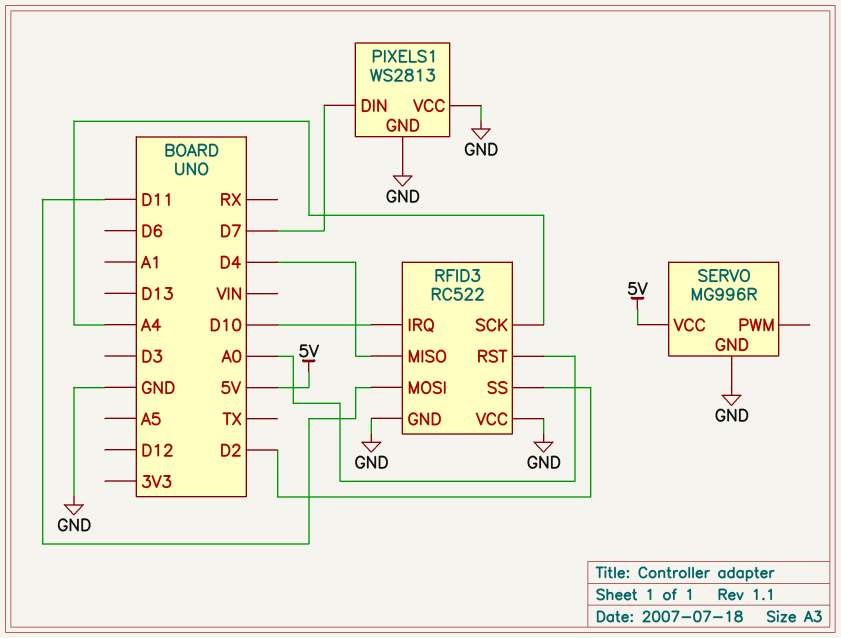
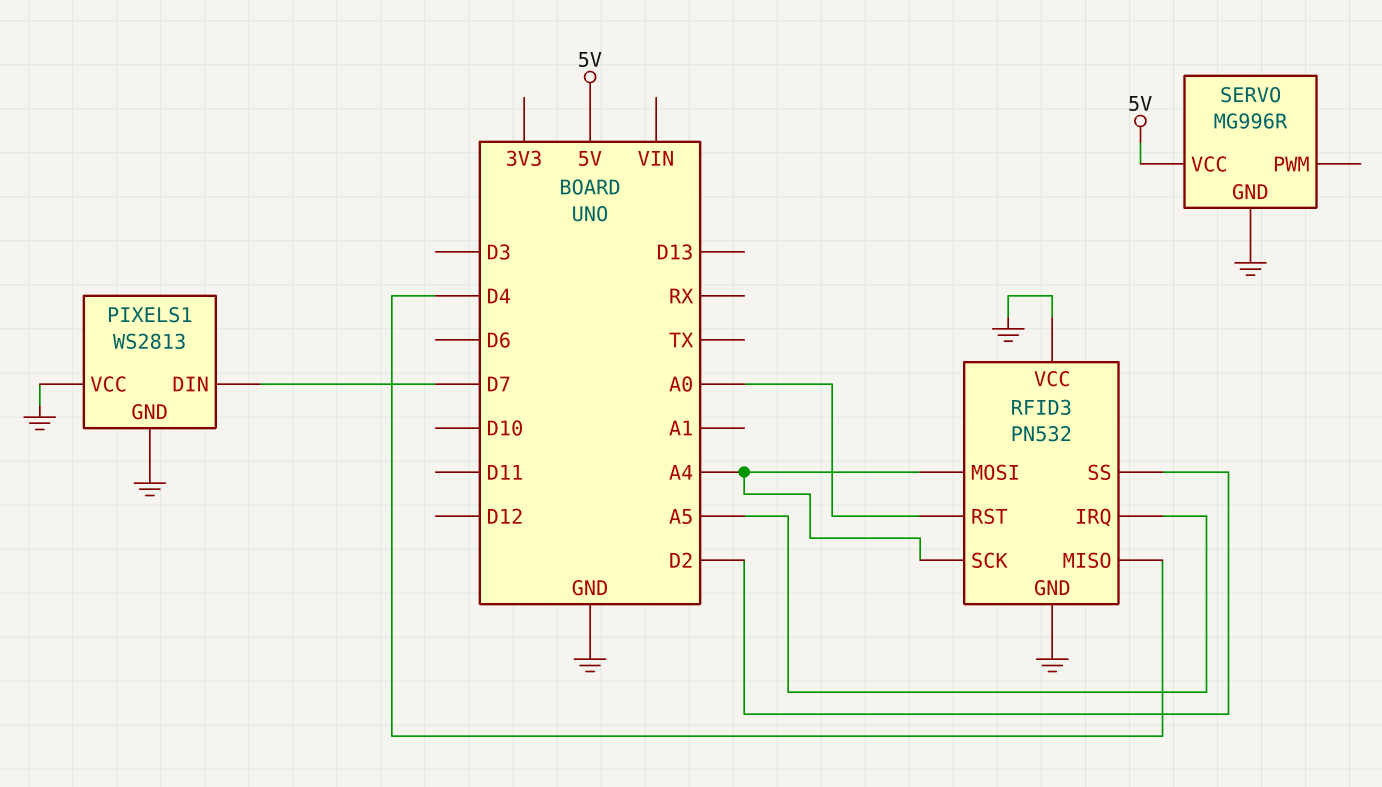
RFID3: RC522 -> PN532
RFID3 pin IRQ: D10 -> A5
RFID3 pin MOSI: D11 -> A4

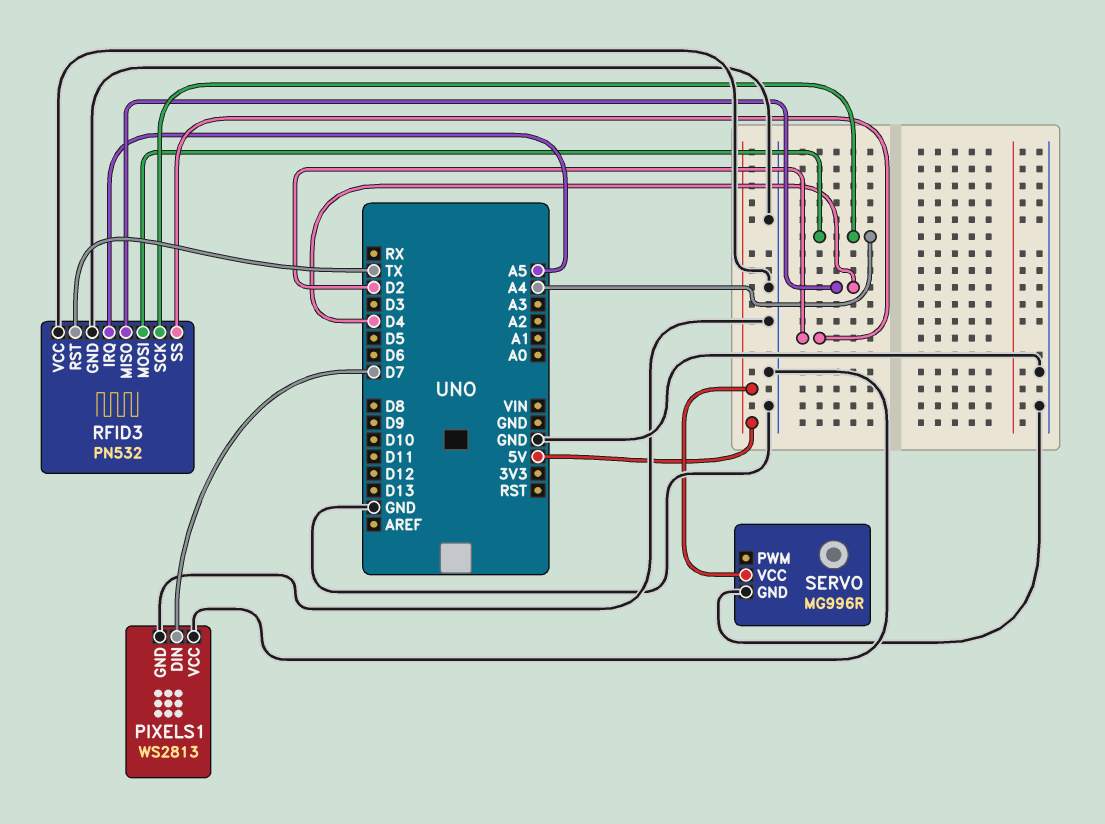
RFID3 pin RST: A0 -> TX

